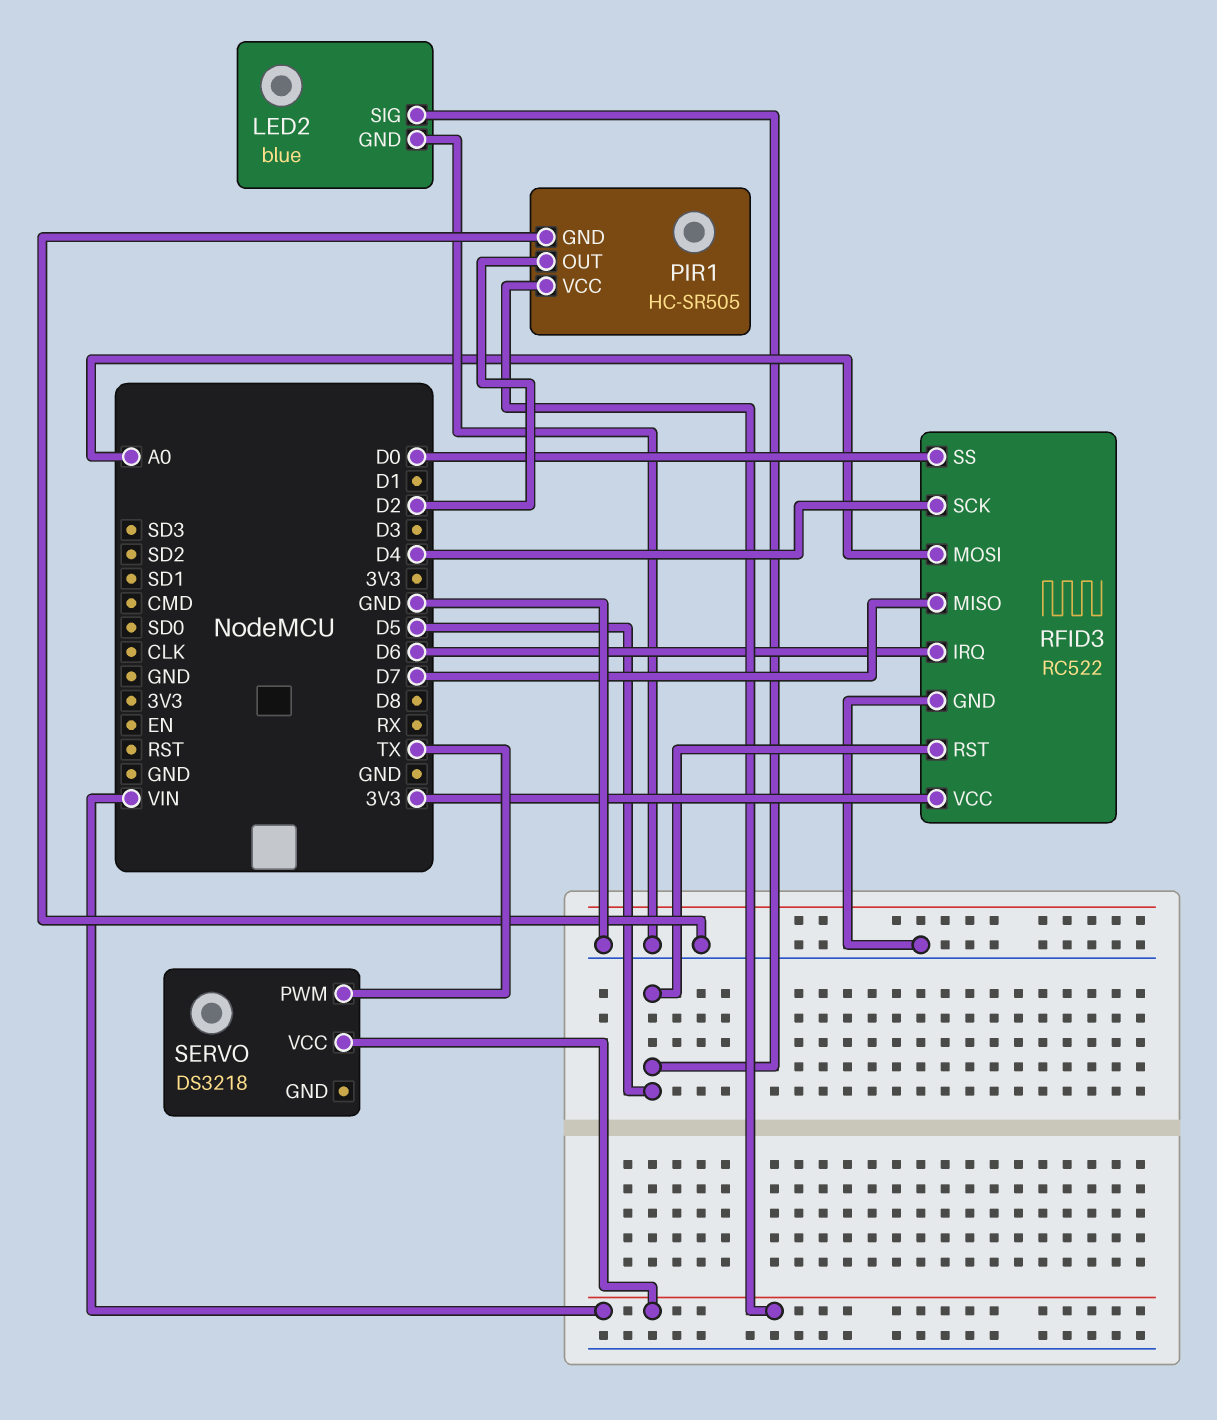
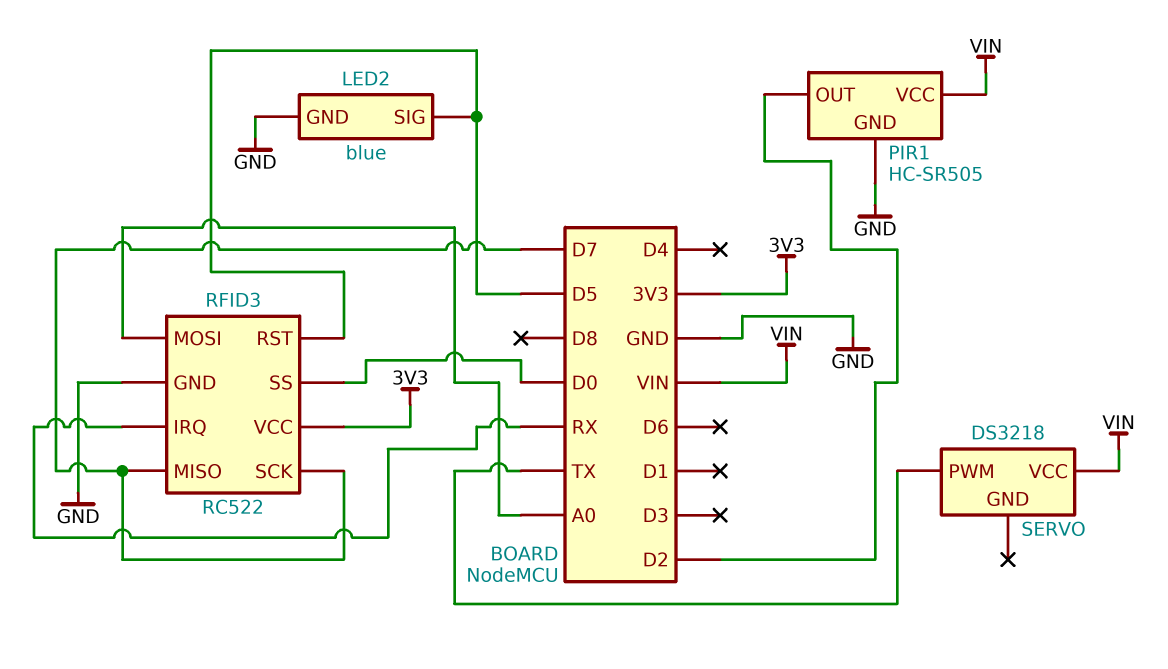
RFID3 pin IRQ: D6 -> RX
RFID3 pin SCK: D4 -> D7

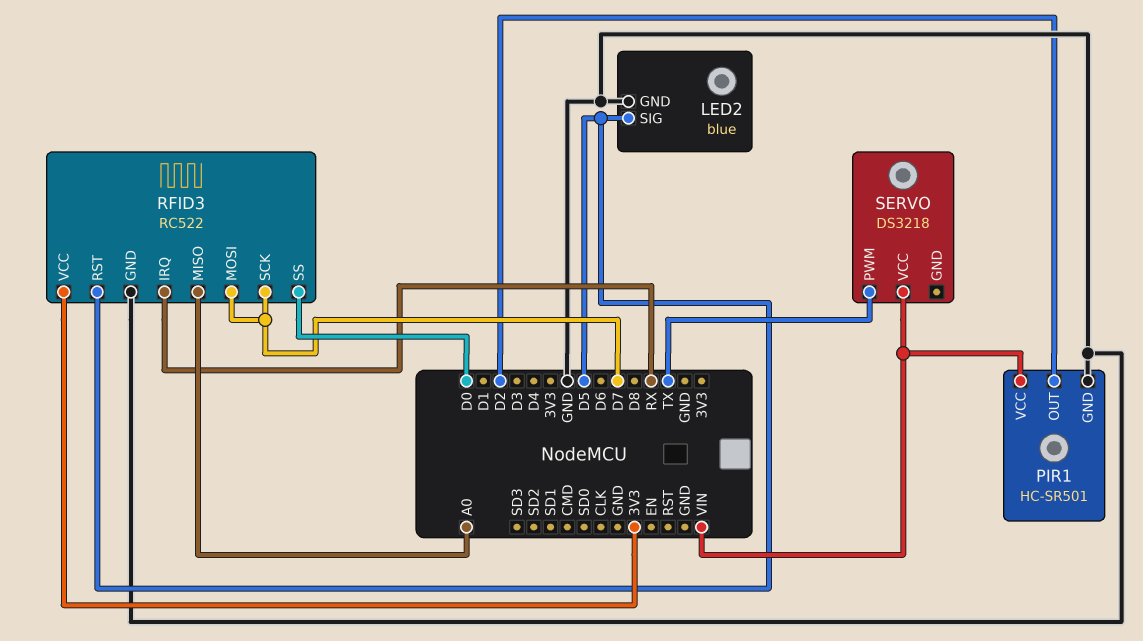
PIR1: HC-SR505 -> HC-SR501
RFID3 pin MISO: D7 -> A0
RFID3 pin MOSI: A0 -> D7

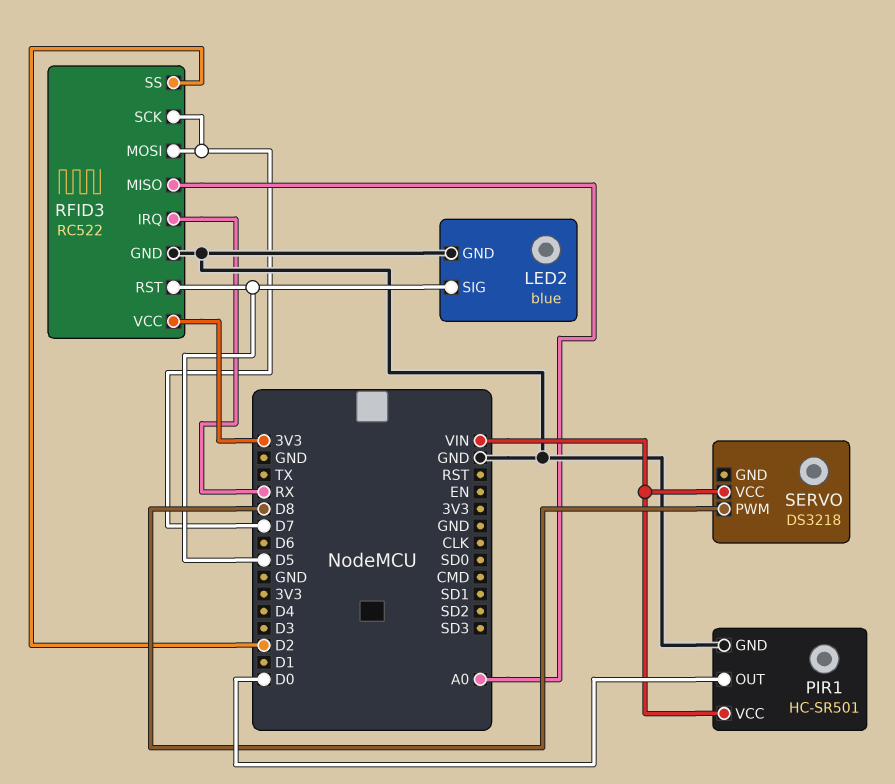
PIR1 pin OUT: D2 -> D0
RFID3 pin SS: D0 -> D2
SERVO pin PWM: TX -> D8

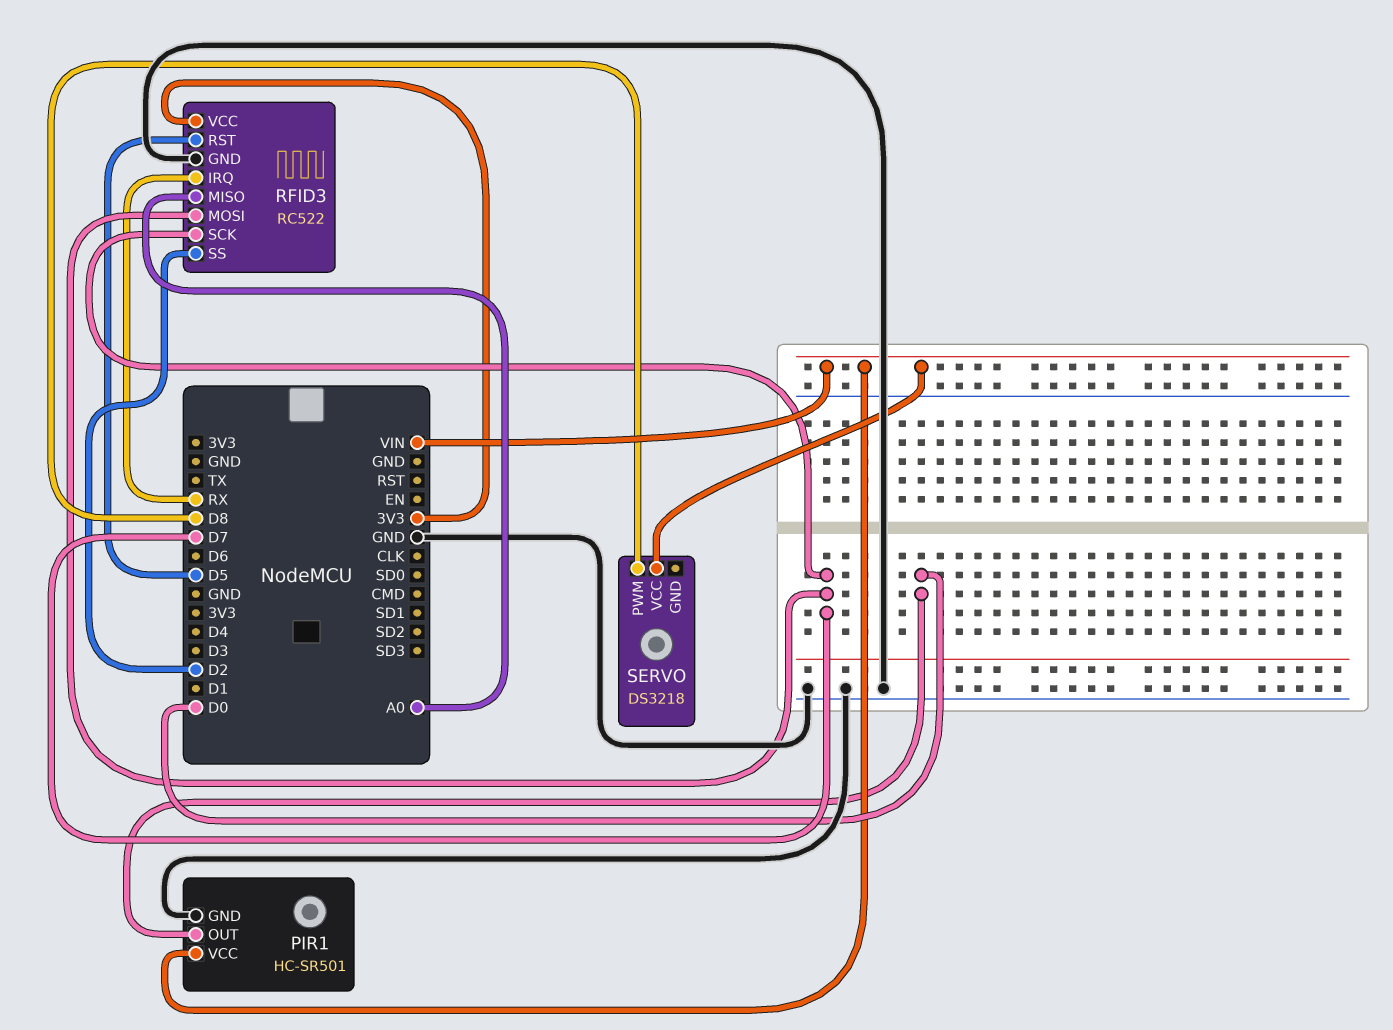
LED2: blue -> none
LED2 pin GND: GND -> none
LED2 pin SIG: D5 -> none

